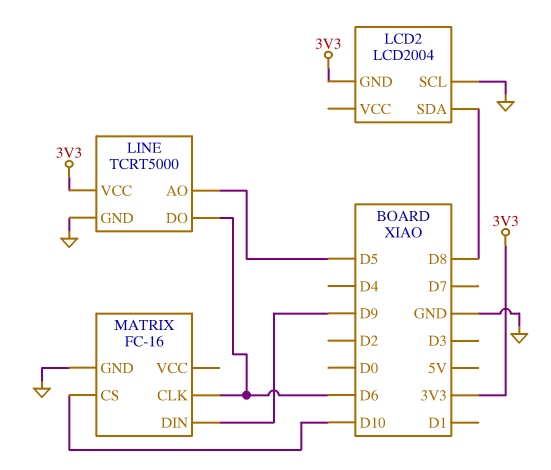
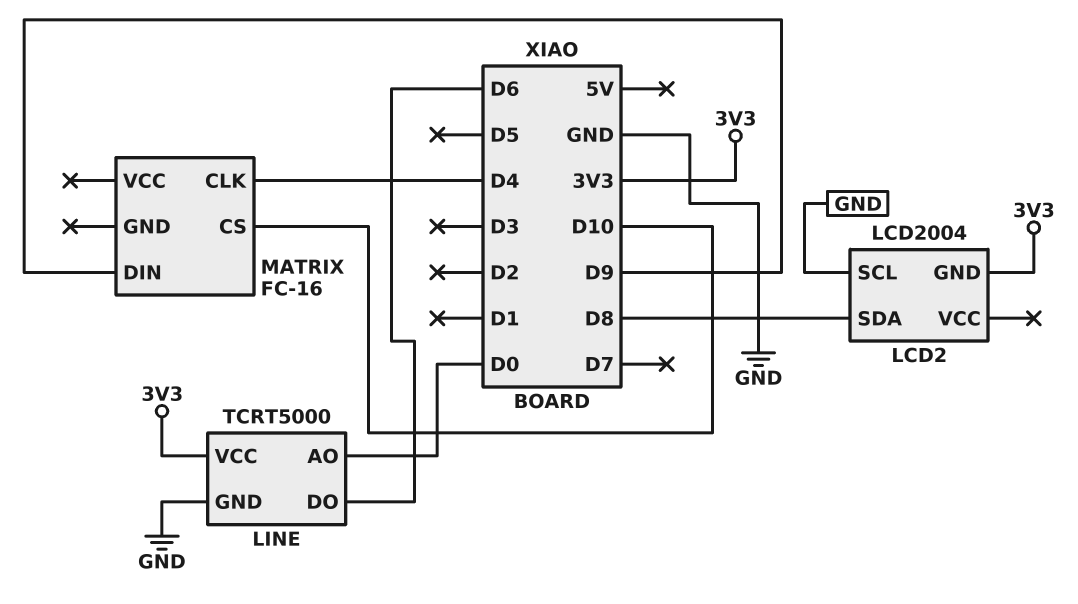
LINE pin AO: D5 -> D0
MATRIX pin CLK: D6 -> D4
MATRIX pin GND: GND -> none

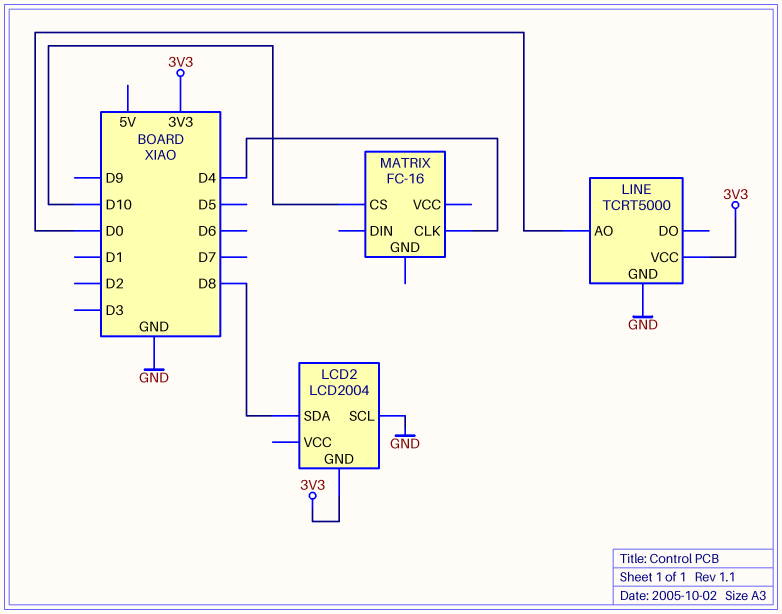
LINE pin DO: D6 -> none
MATRIX pin DIN: D9 -> none

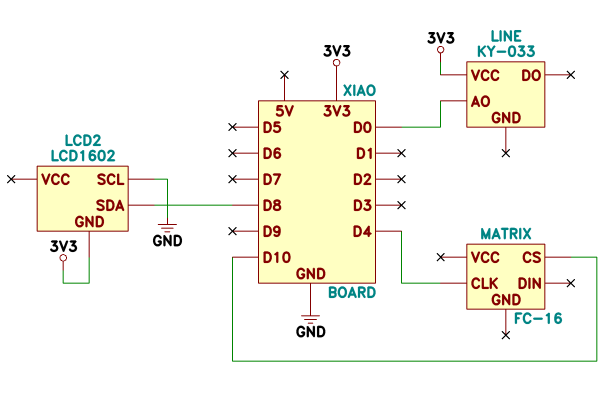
LCD2: LCD2004 -> LCD1602
LINE: TCRT5000 -> KY-033
LINE pin GND: GND -> none

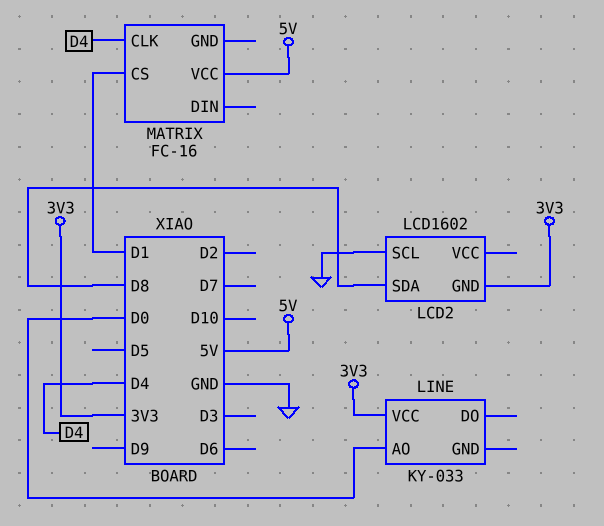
MATRIX pin CS: D10 -> D1
MATRIX pin VCC: none -> 5V

